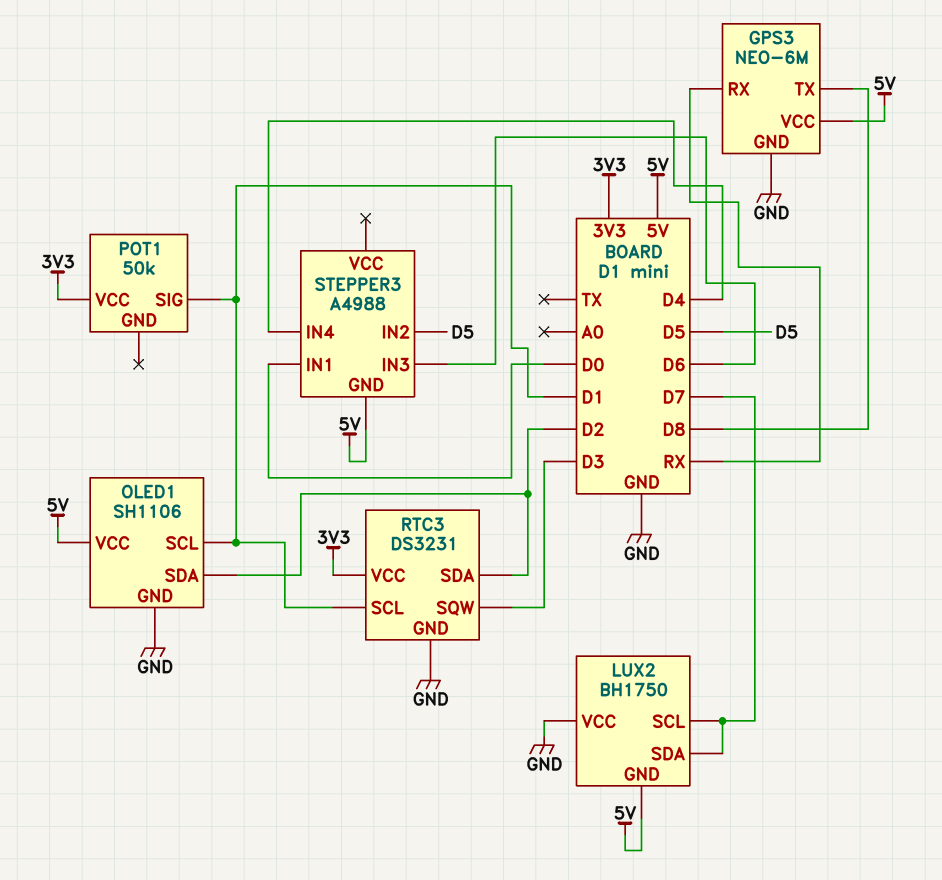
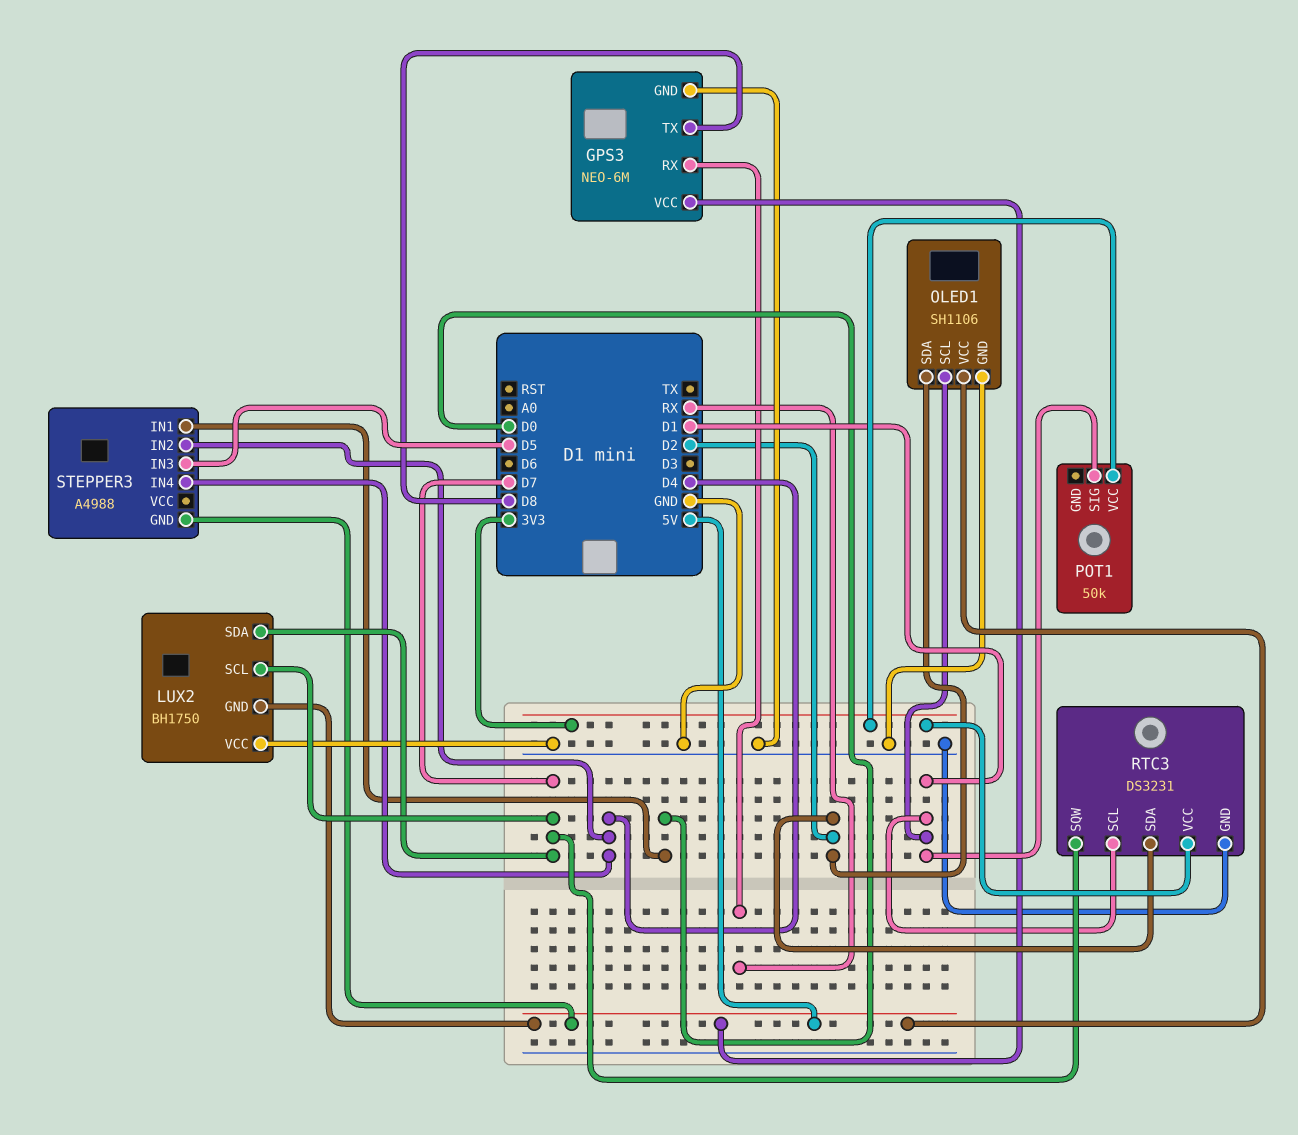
RTC3 pin SQW: D3 -> D7
STEPPER3 pin IN2: D5 -> D4
STEPPER3 pin IN3: D6 -> D5

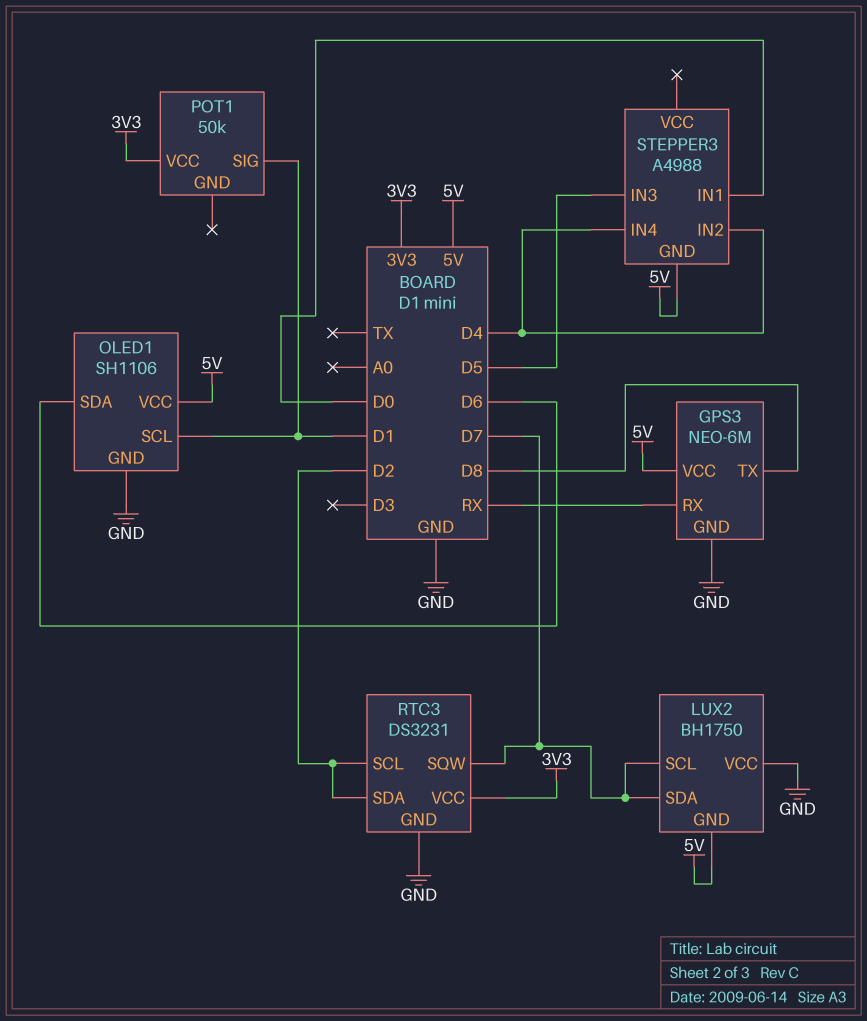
OLED1 pin SDA: D2 -> D6
RTC3 pin SCL: D1 -> D2

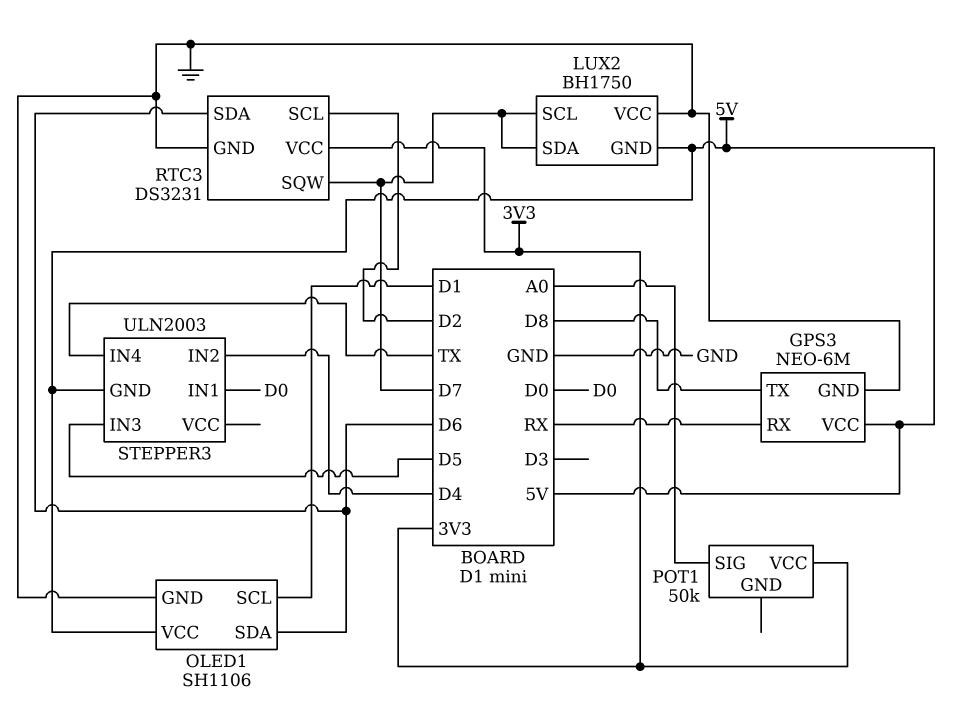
POT1 pin SIG: D1 -> A0
RTC3 pin SDA: D2 -> D6
STEPPER3: A4988 -> ULN2003
STEPPER3 pin IN4: D4 -> TX

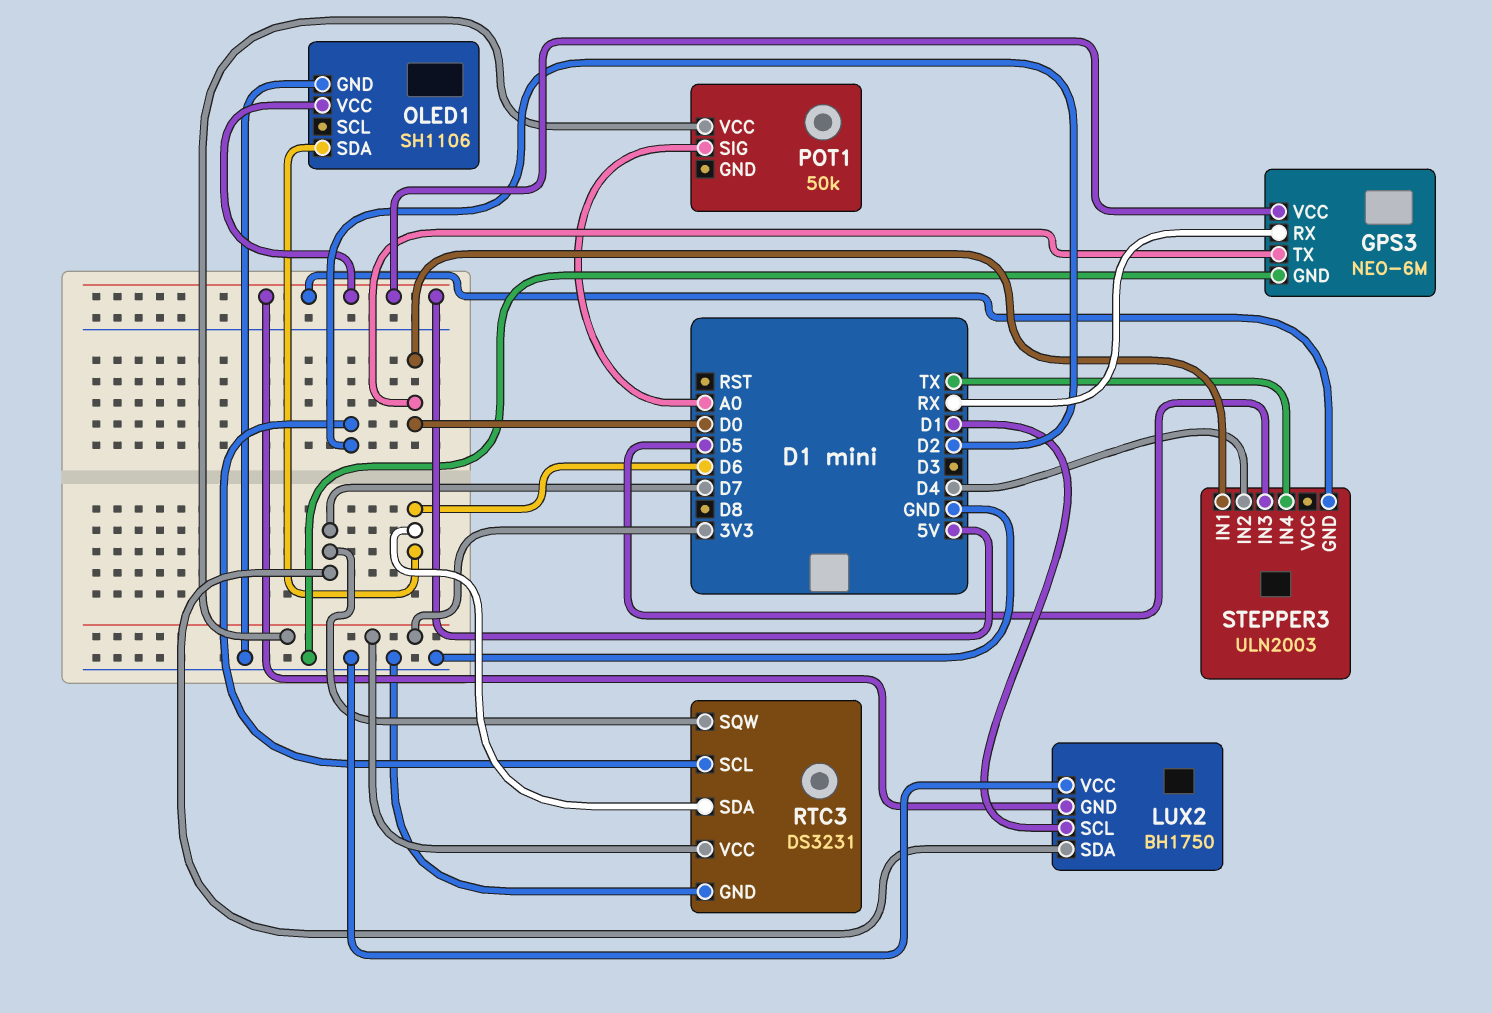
GPS3 pin TX: D8 -> D0
LUX2 pin SCL: D7 -> D1
OLED1 pin SCL: D1 -> none

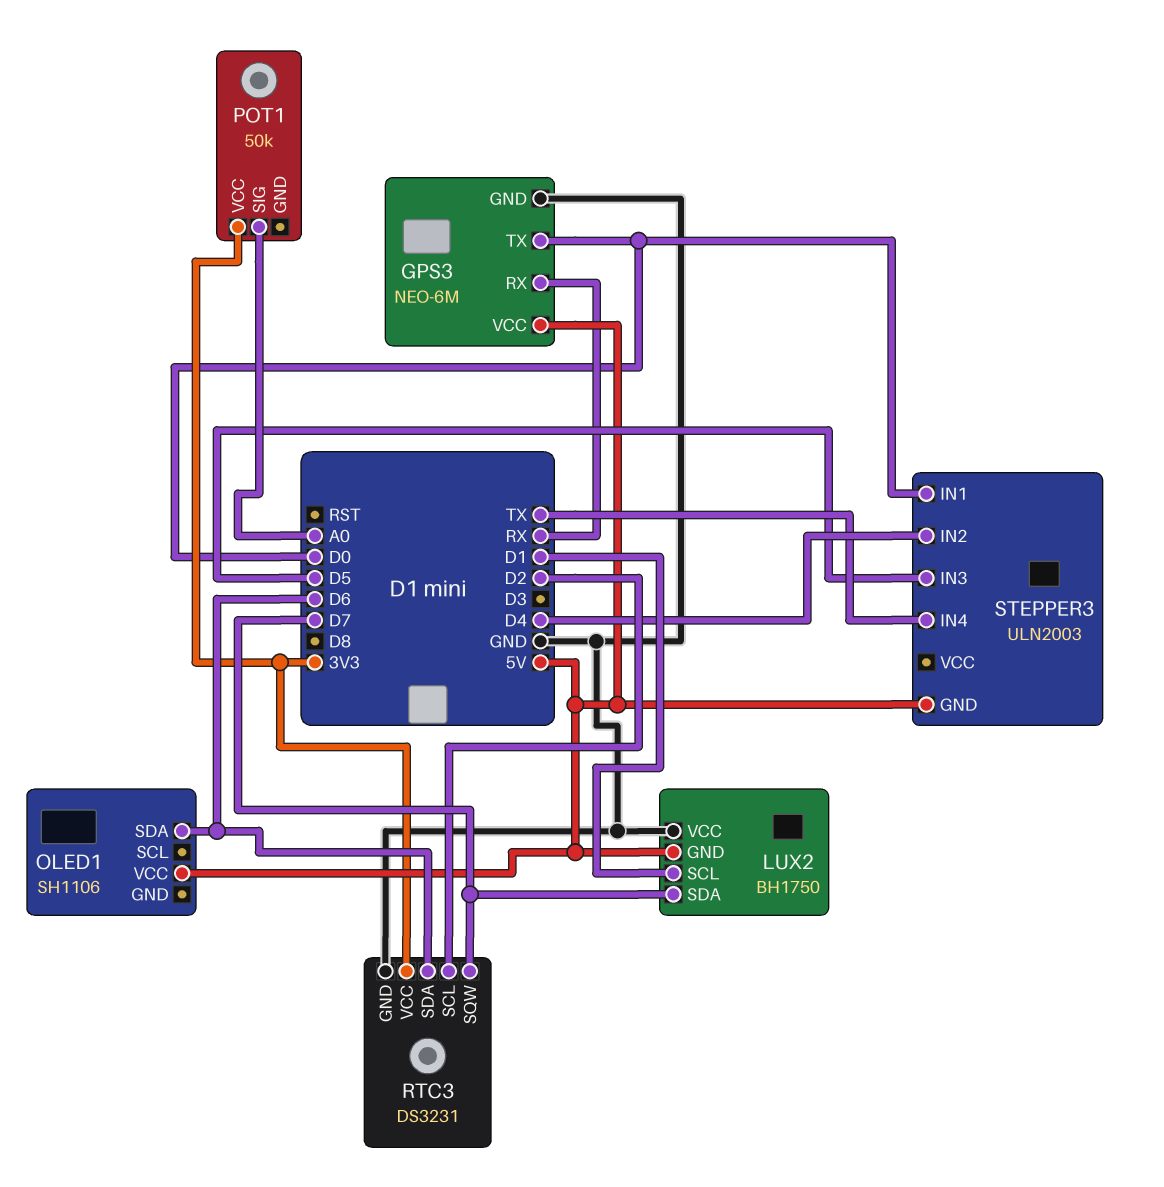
OLED1 pin GND: GND -> none

